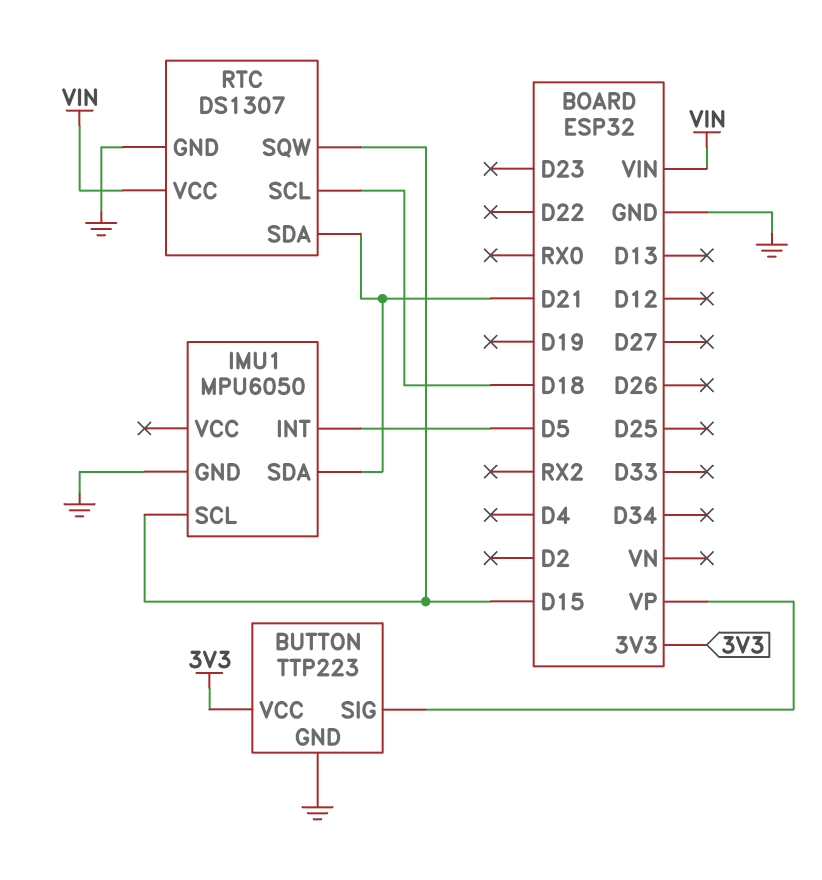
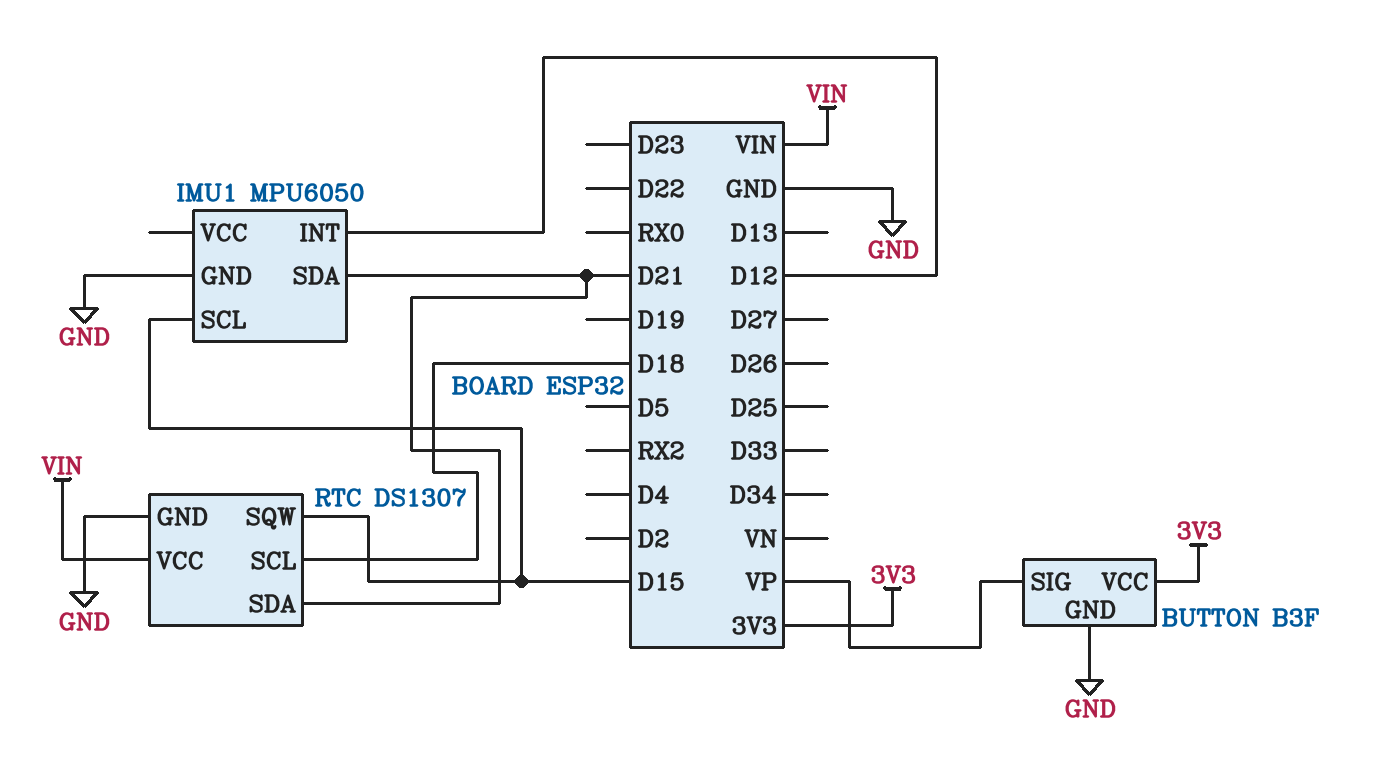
BUTTON: TTP223 -> B3F
IMU1 pin INT: D5 -> D12

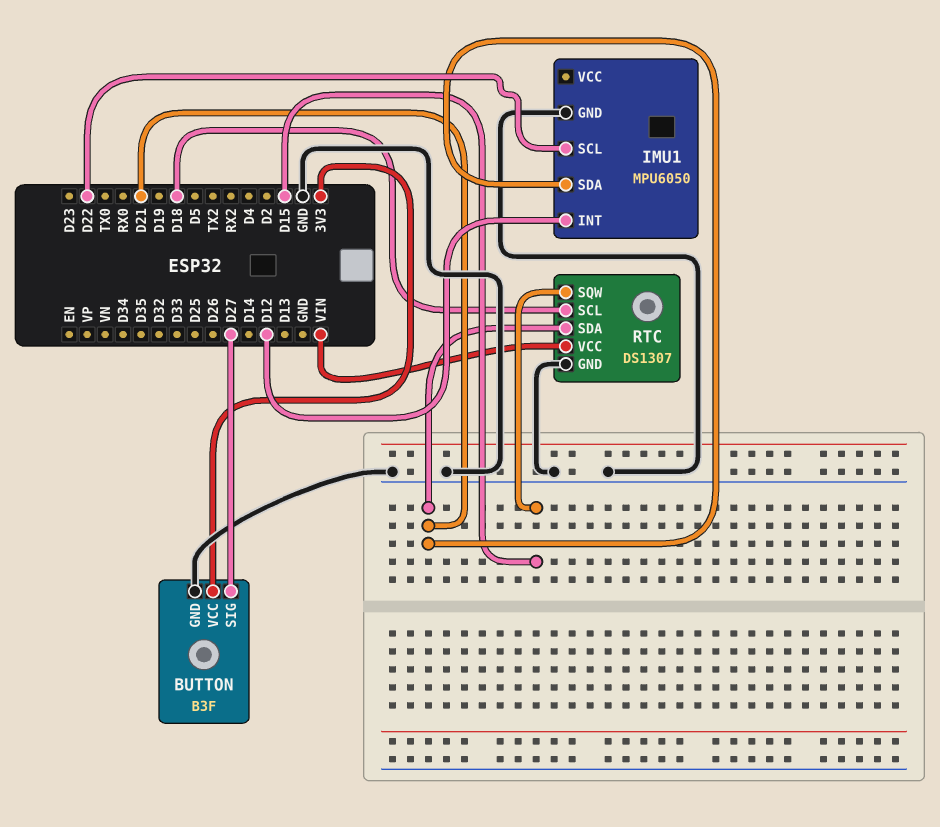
BUTTON pin SIG: VP -> D27
IMU1 pin SCL: D15 -> D22

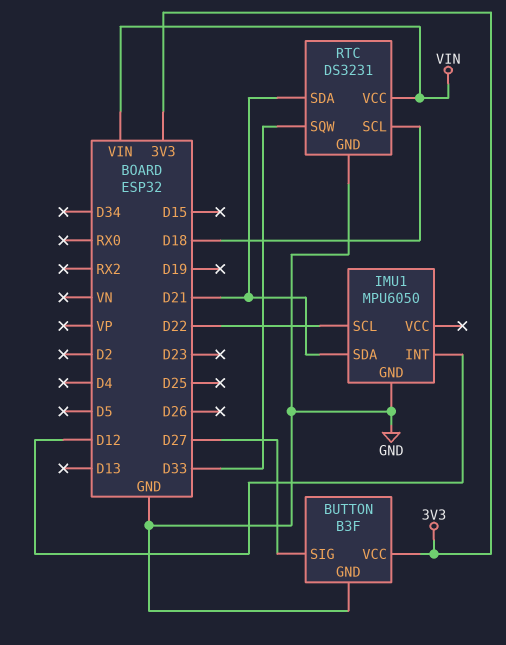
RTC: DS1307 -> DS3231
RTC pin SQW: D15 -> D33

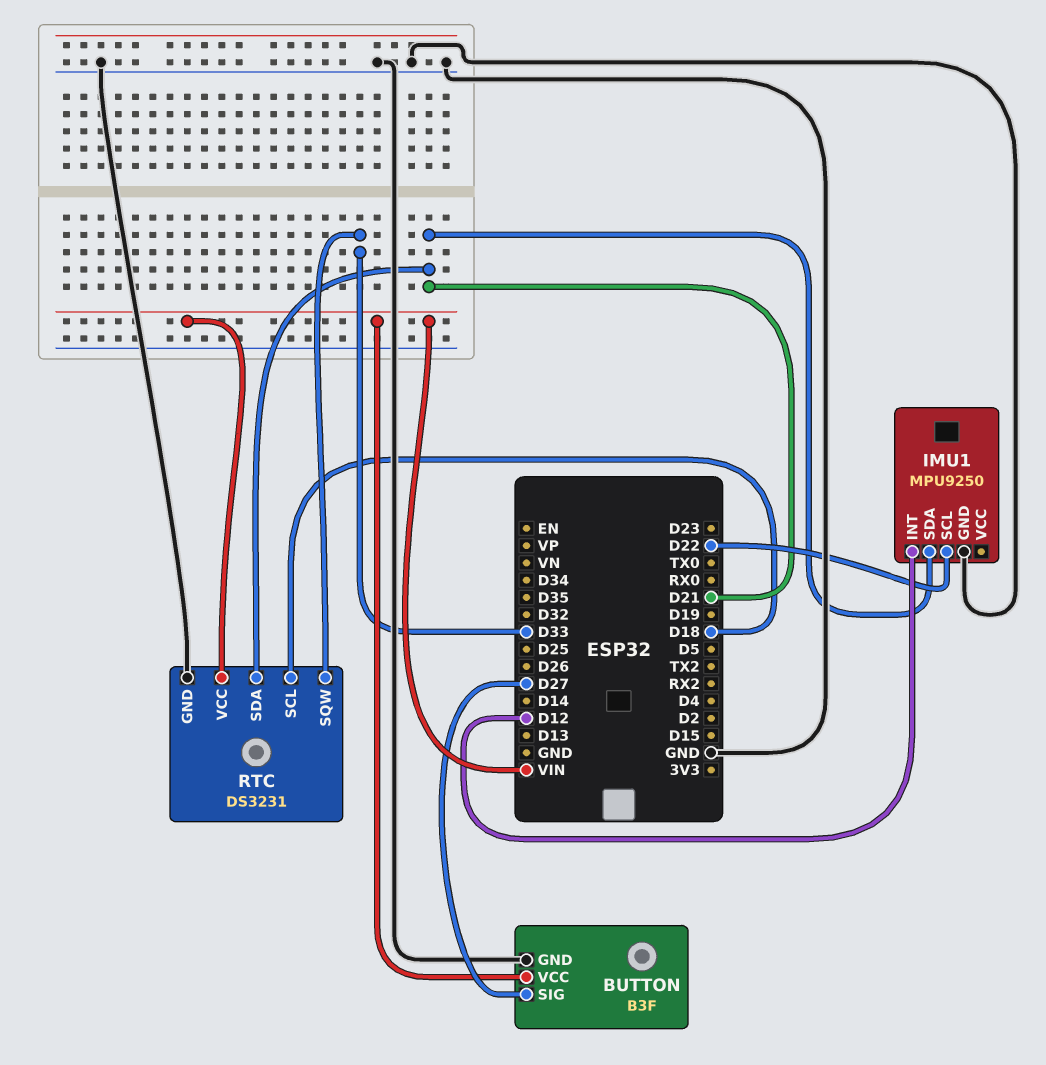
BUTTON pin VCC: 3V3 -> VIN
IMU1: MPU6050 -> MPU9250

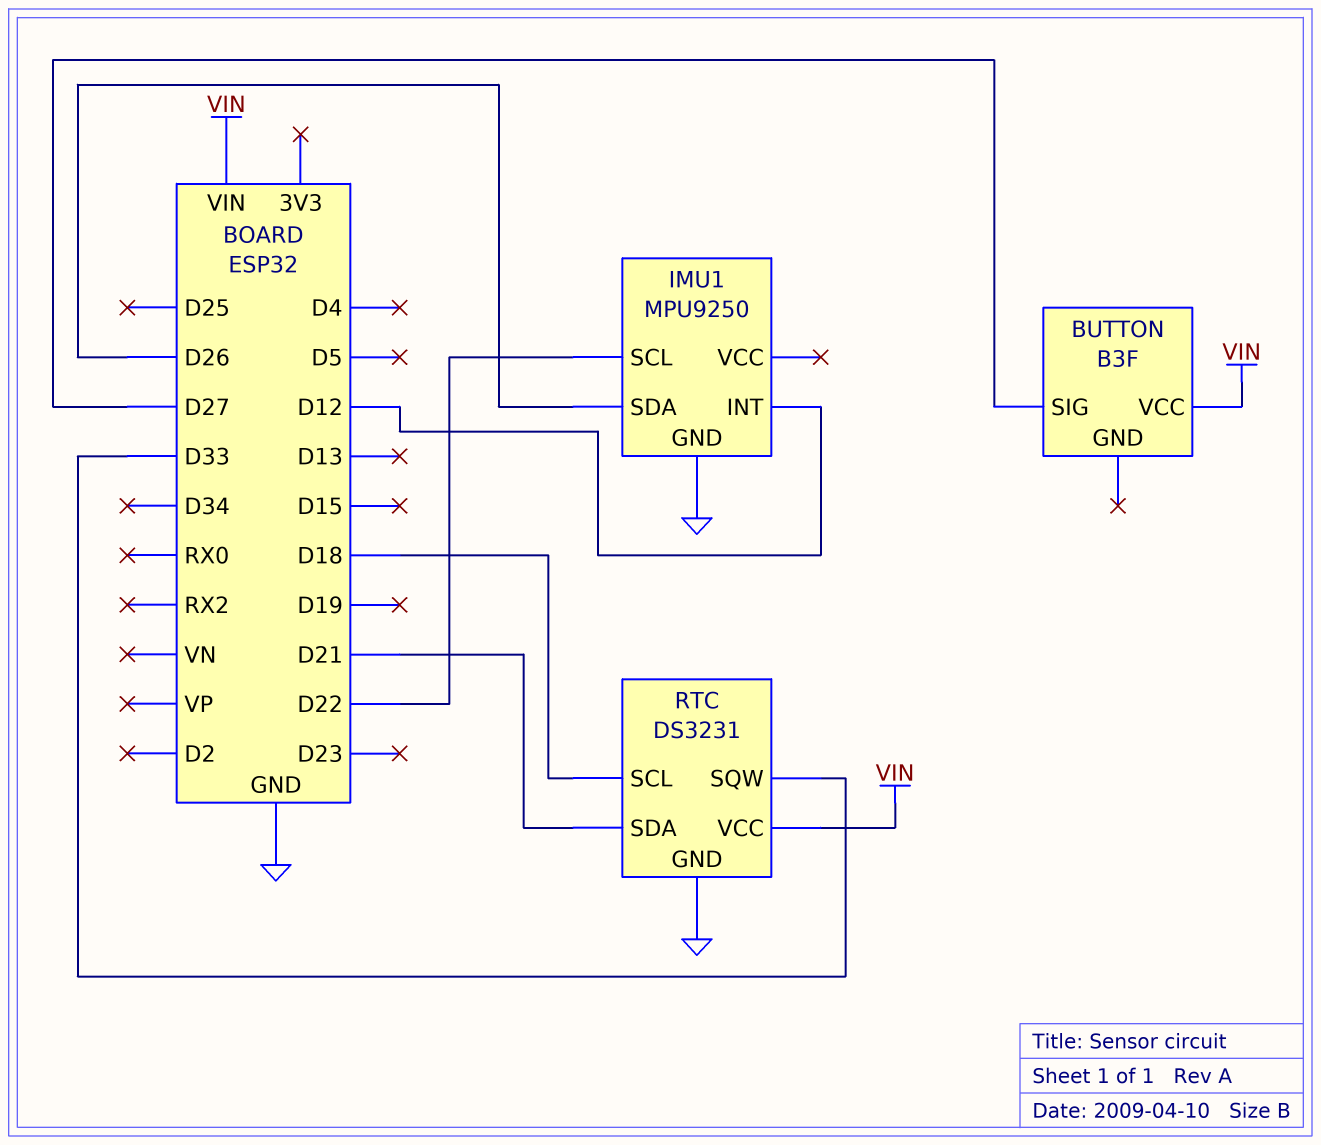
BUTTON pin GND: GND -> none
IMU1 pin SDA: D21 -> D26

